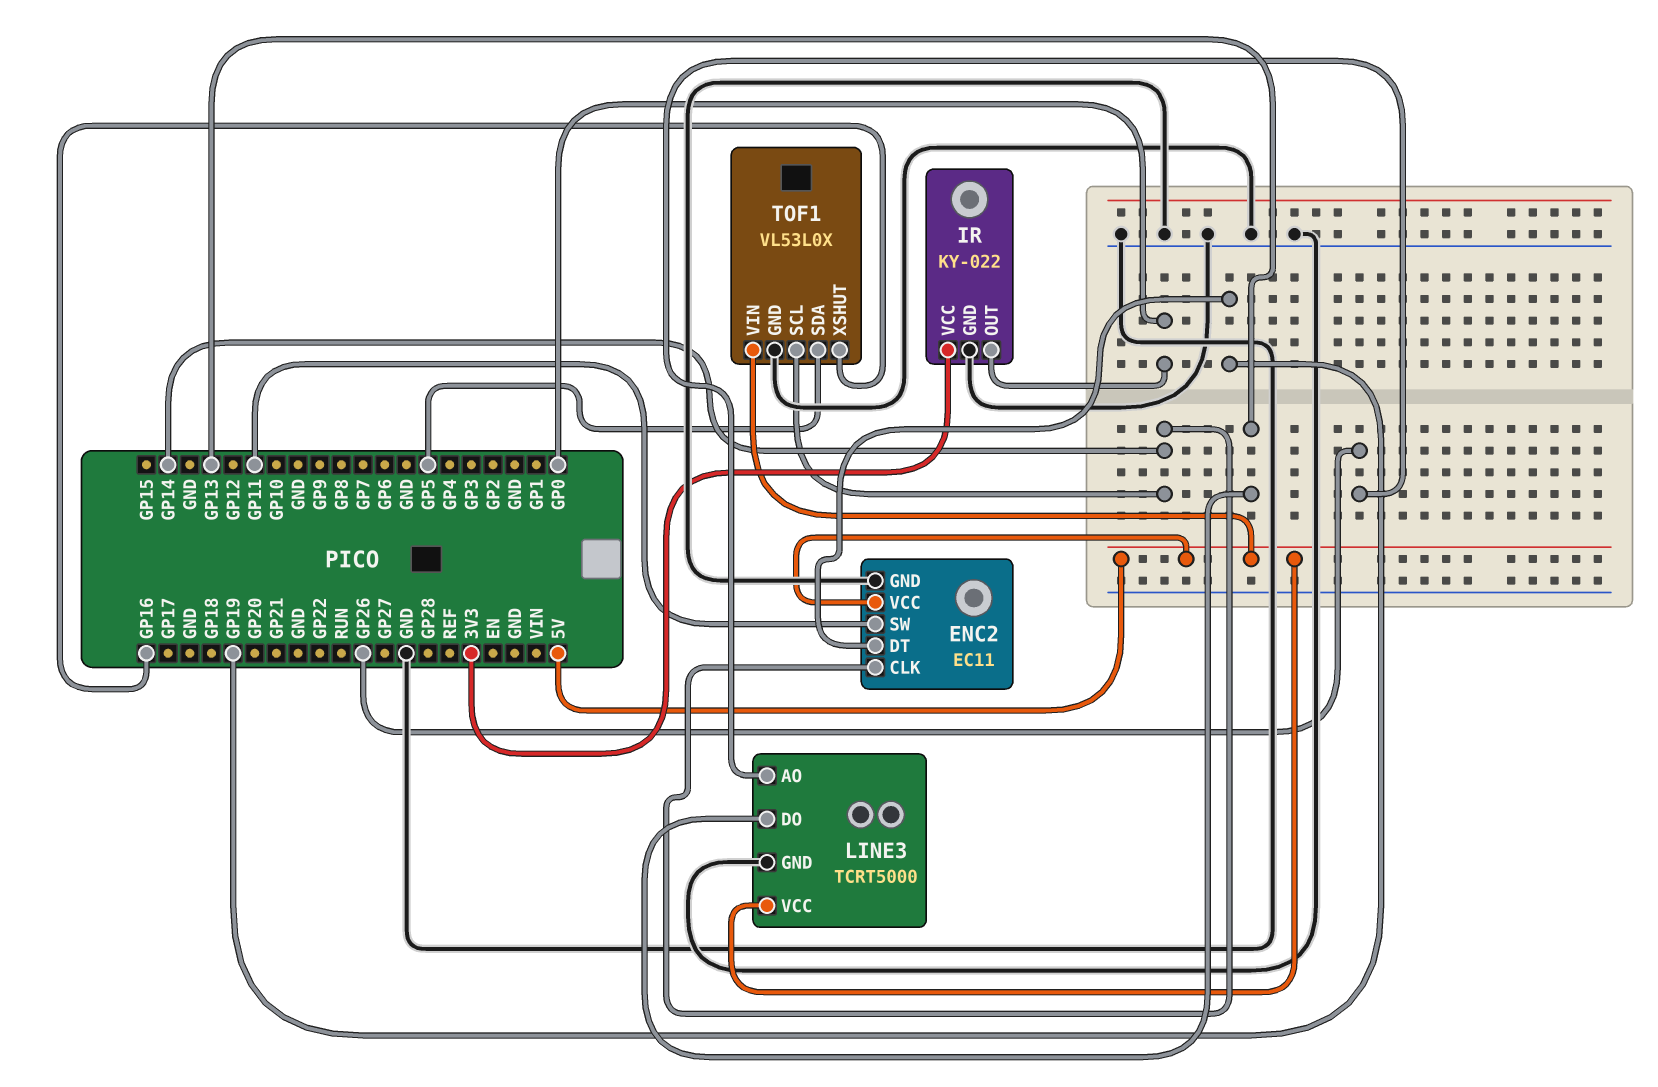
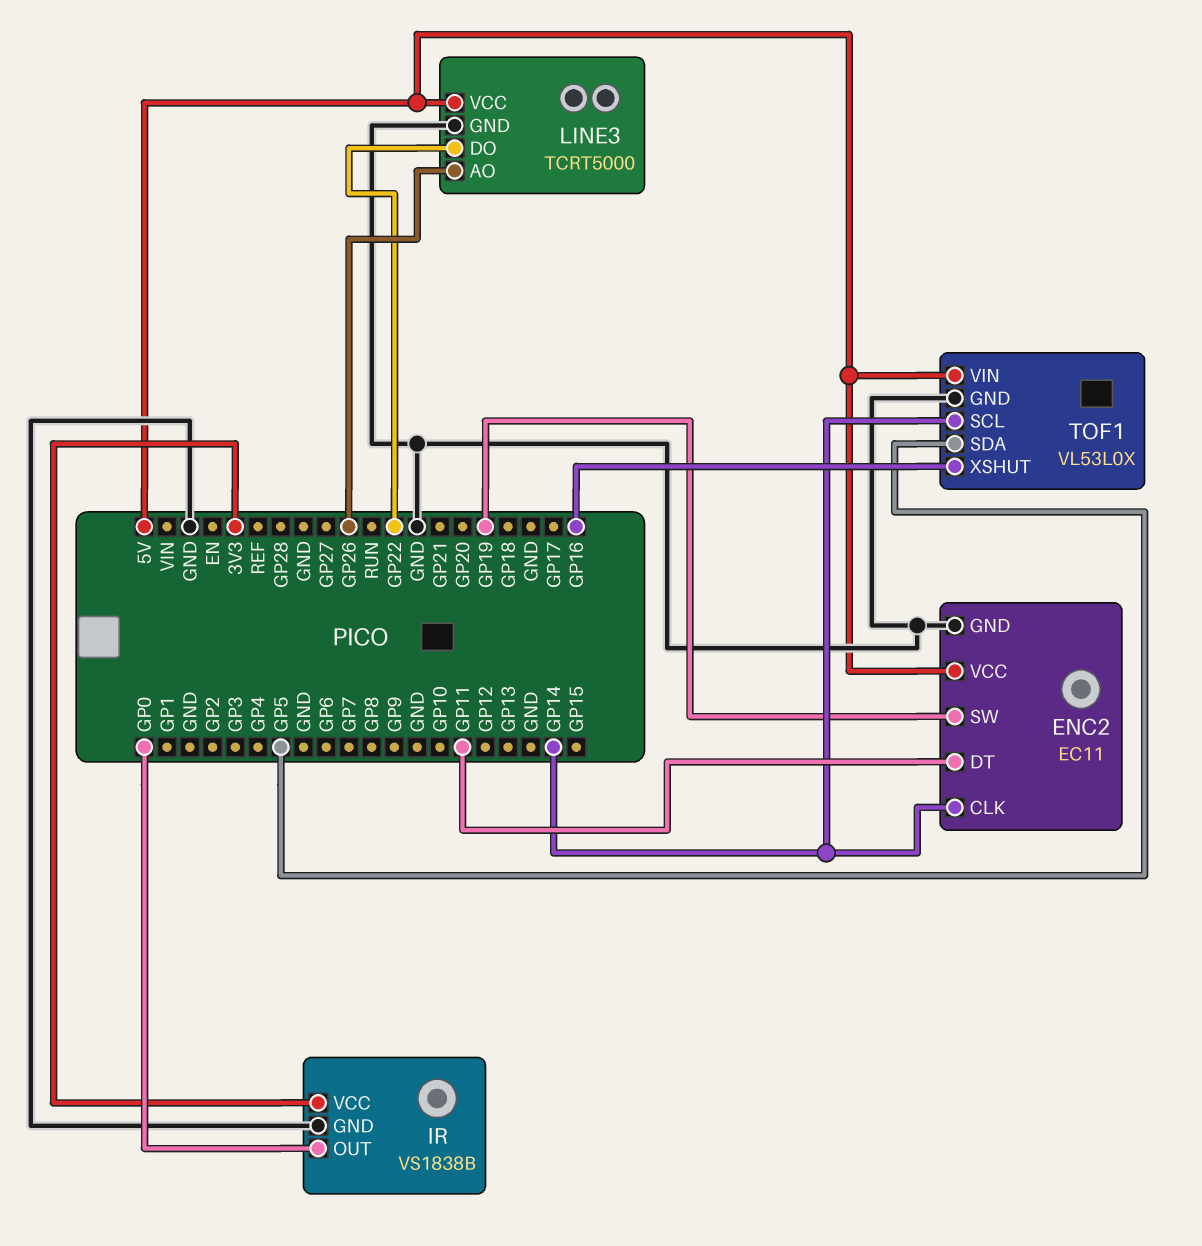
ENC2 pin DT: GP19 -> GP11
ENC2 pin SW: GP11 -> GP19
IR: KY-022 -> VS1838B
LINE3 pin DO: GP13 -> GP22

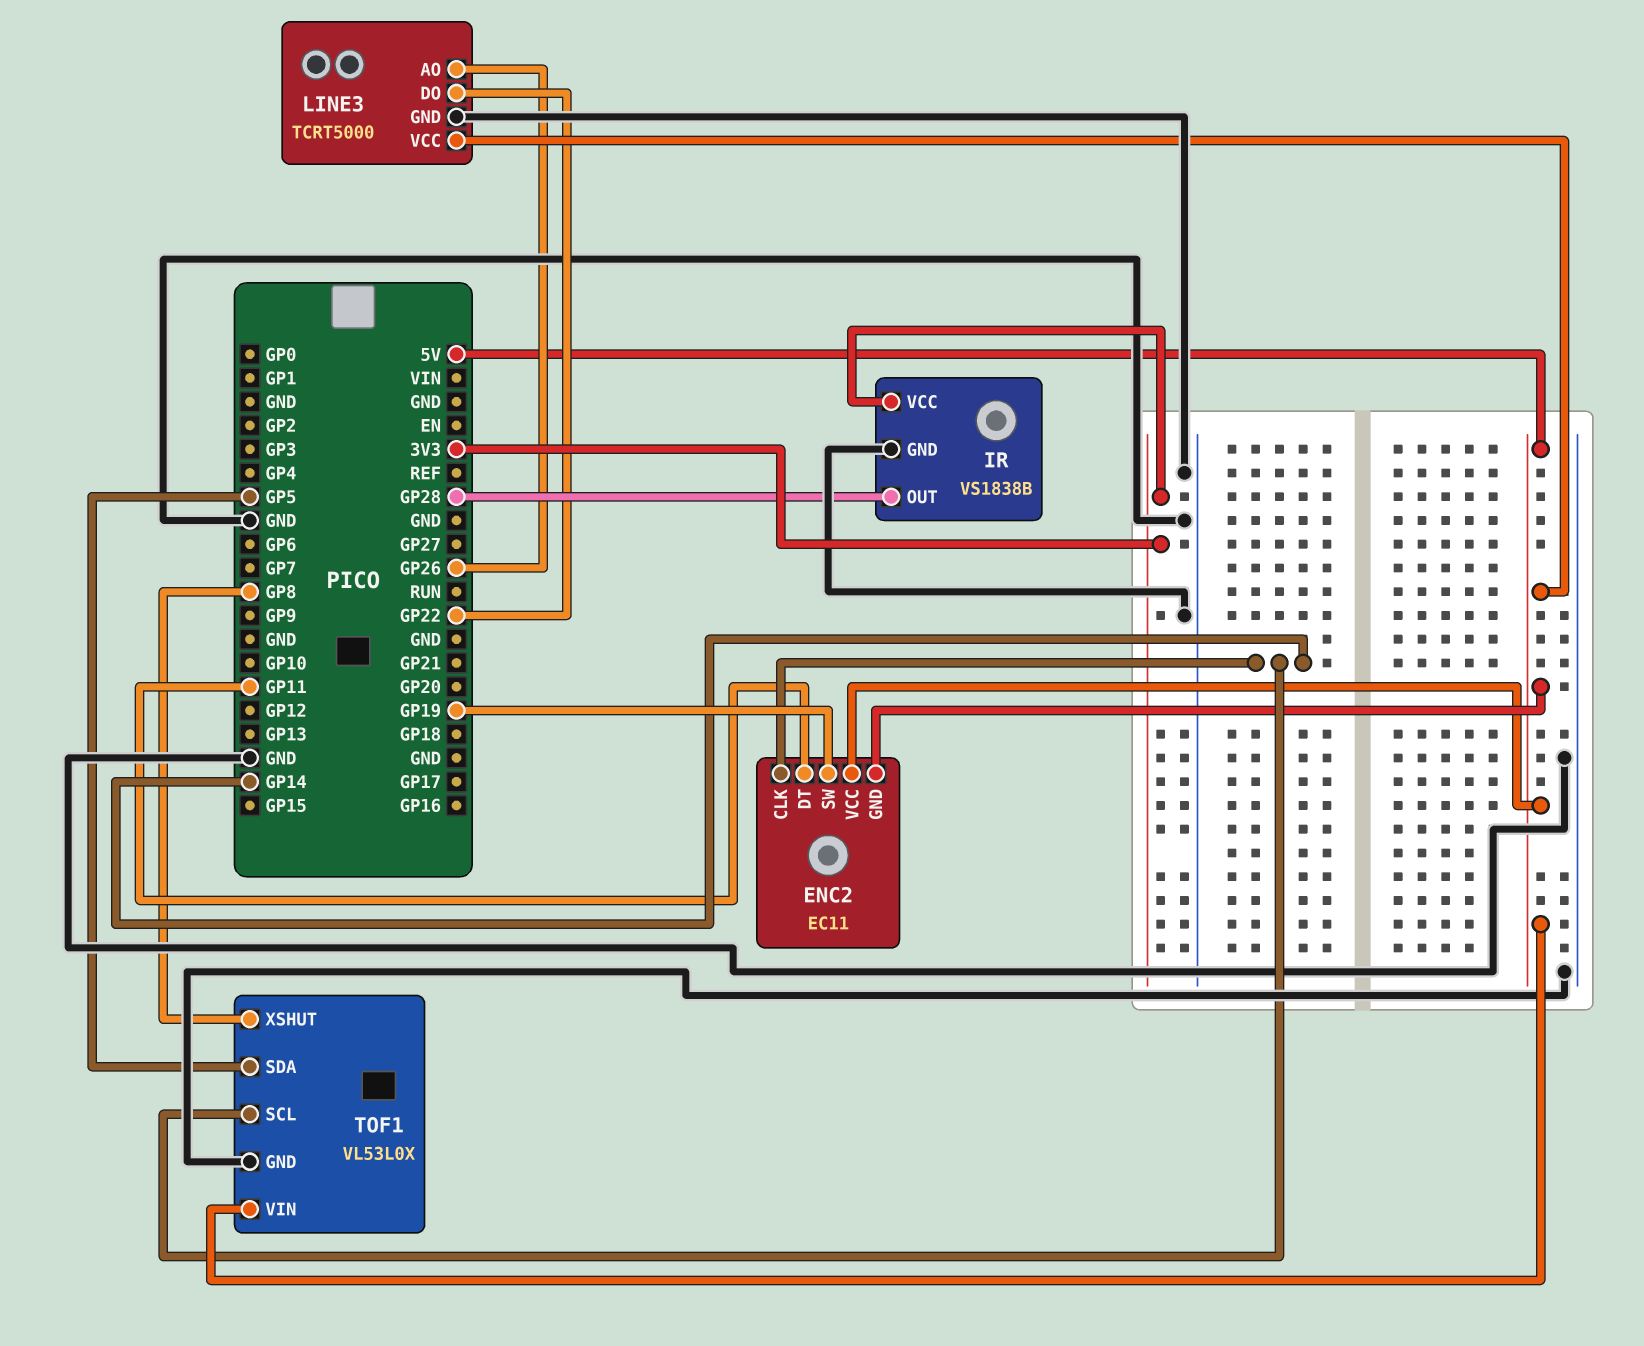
ENC2 pin GND: GND -> 5V
IR pin OUT: GP0 -> GP28
TOF1 pin XSHUT: GP16 -> GP8

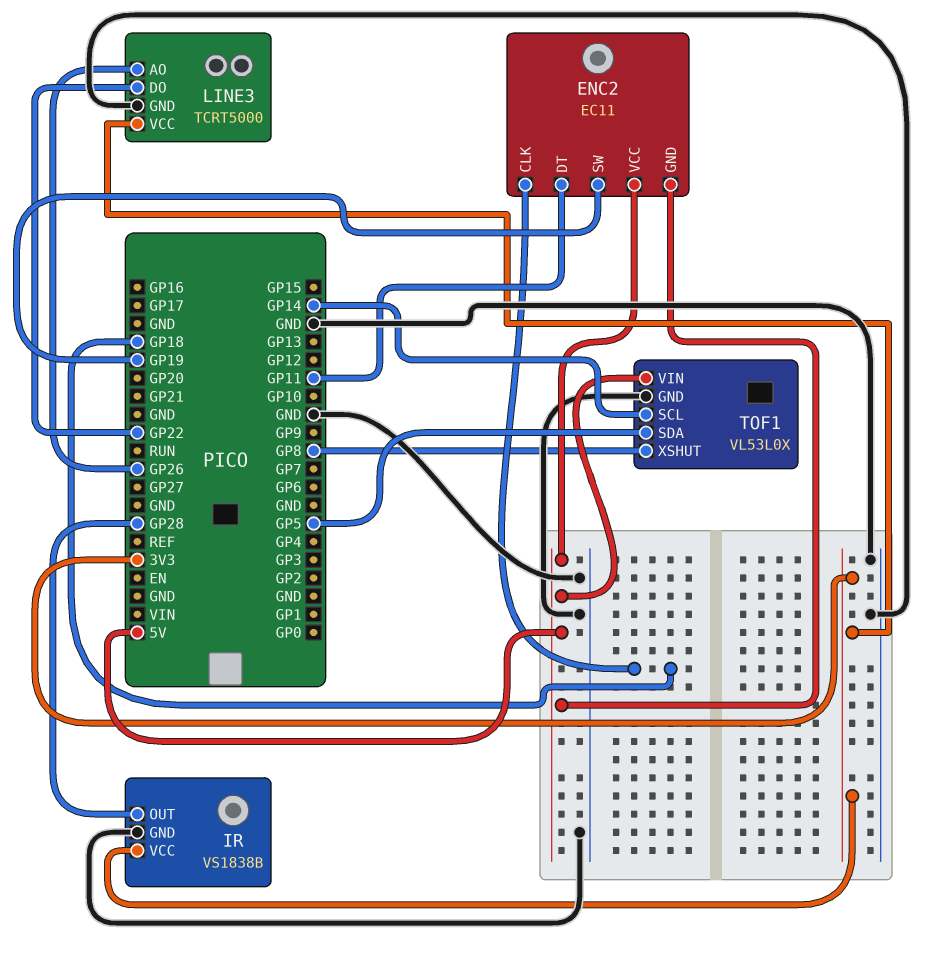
ENC2 pin CLK: GP14 -> GP18
LINE3 pin VCC: 5V -> 3V3

